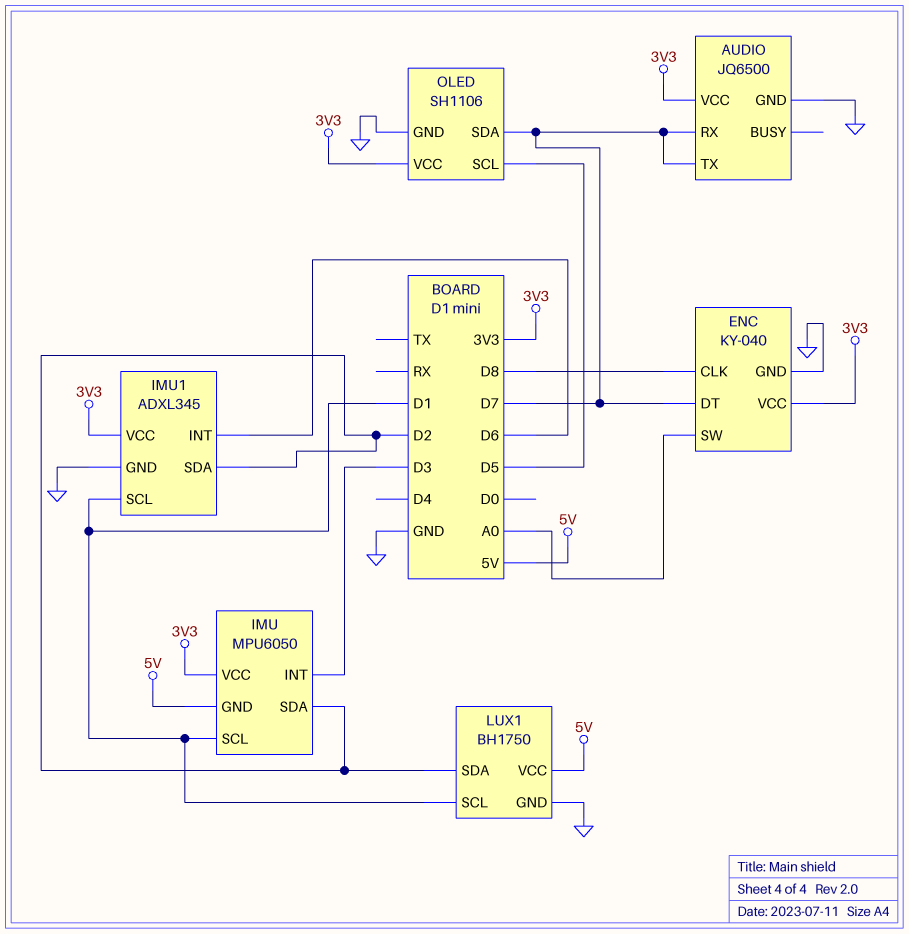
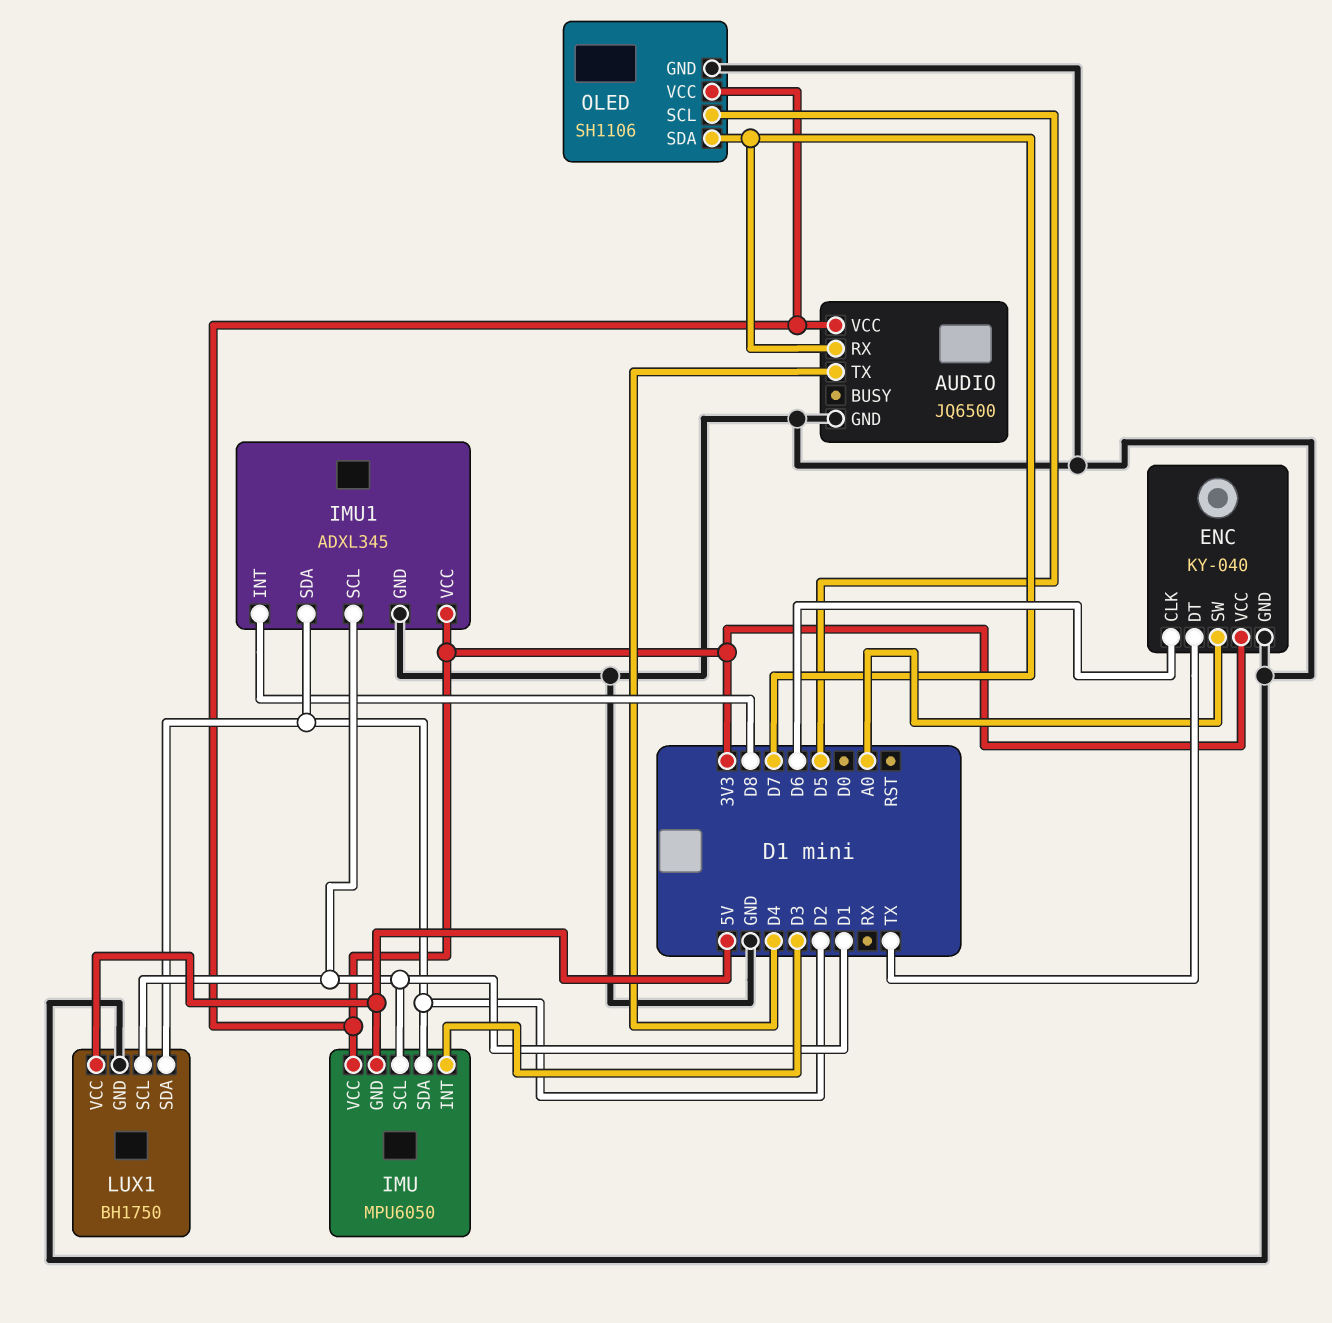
AUDIO pin TX: D7 -> D4
ENC pin CLK: D8 -> D6
ENC pin DT: D7 -> TX
IMU1 pin INT: D6 -> D8

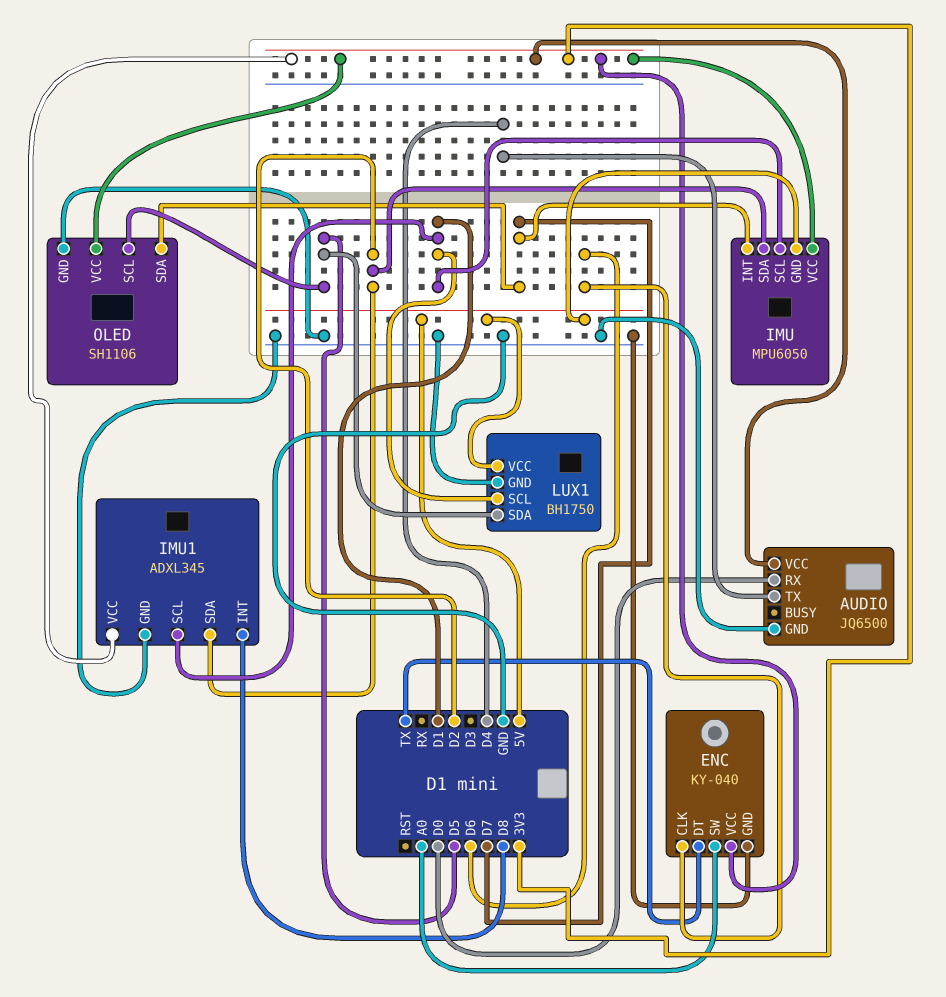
AUDIO pin RX: D7 -> D0
IMU pin INT: D3 -> D7
LUX1 pin SDA: D2 -> D5

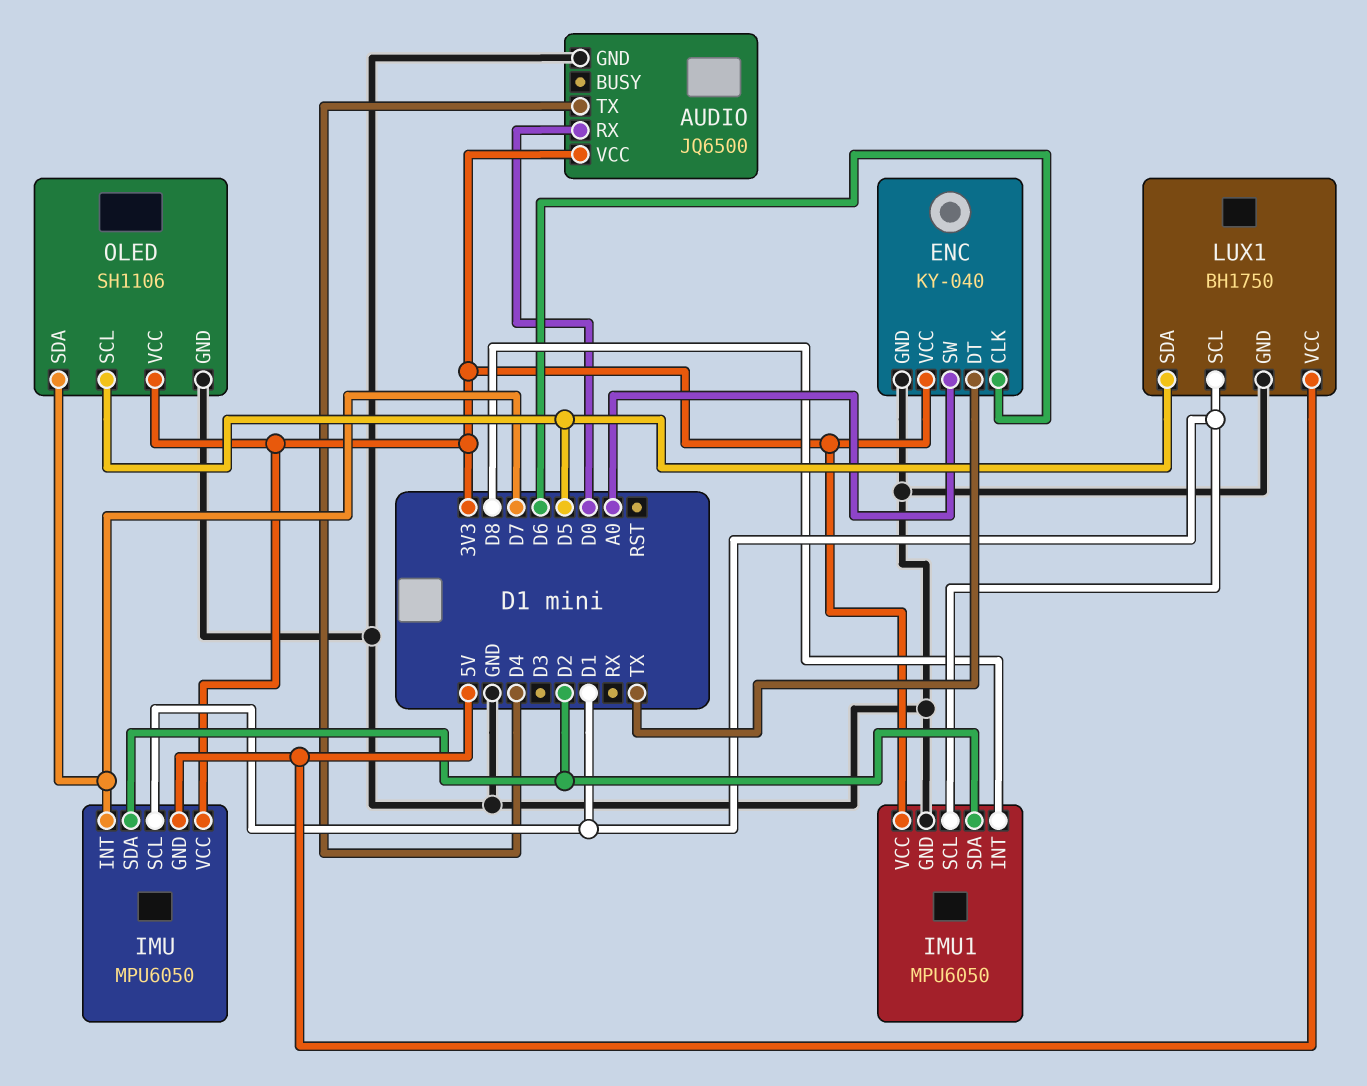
IMU1: ADXL345 -> MPU6050

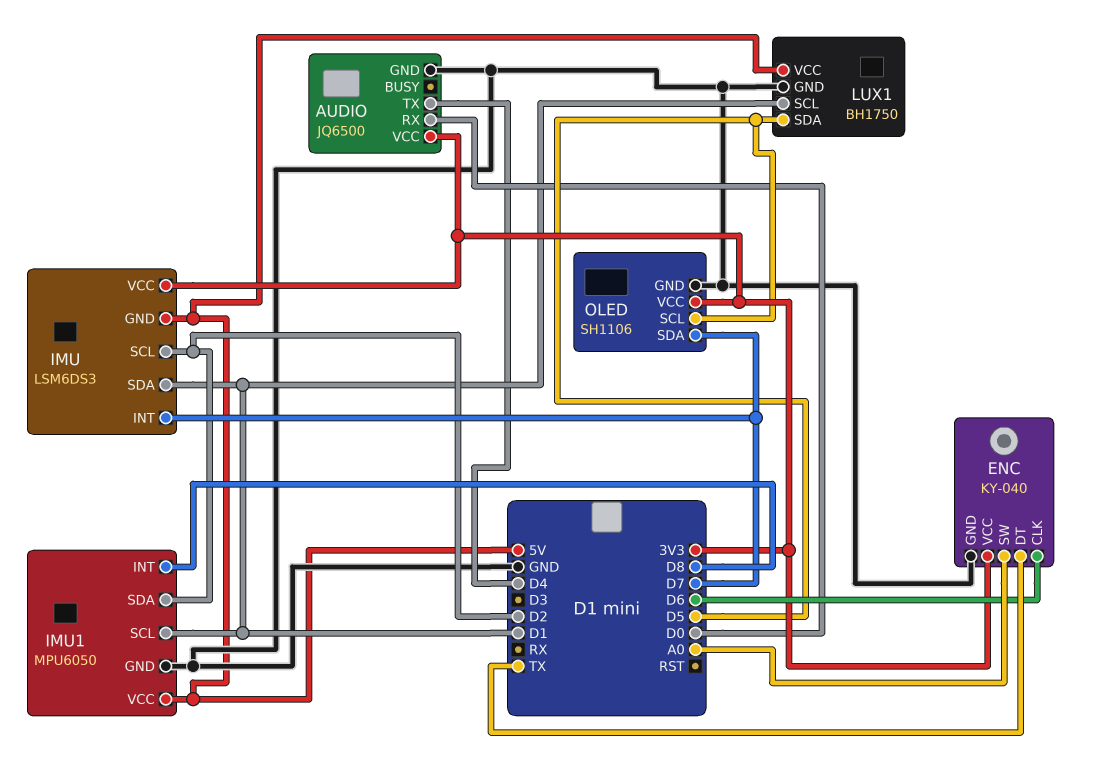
IMU: MPU6050 -> LSM6DS3
IMU pin SCL: D1 -> D2
IMU pin SDA: D2 -> D1
IMU1 pin VCC: 3V3 -> 5V

